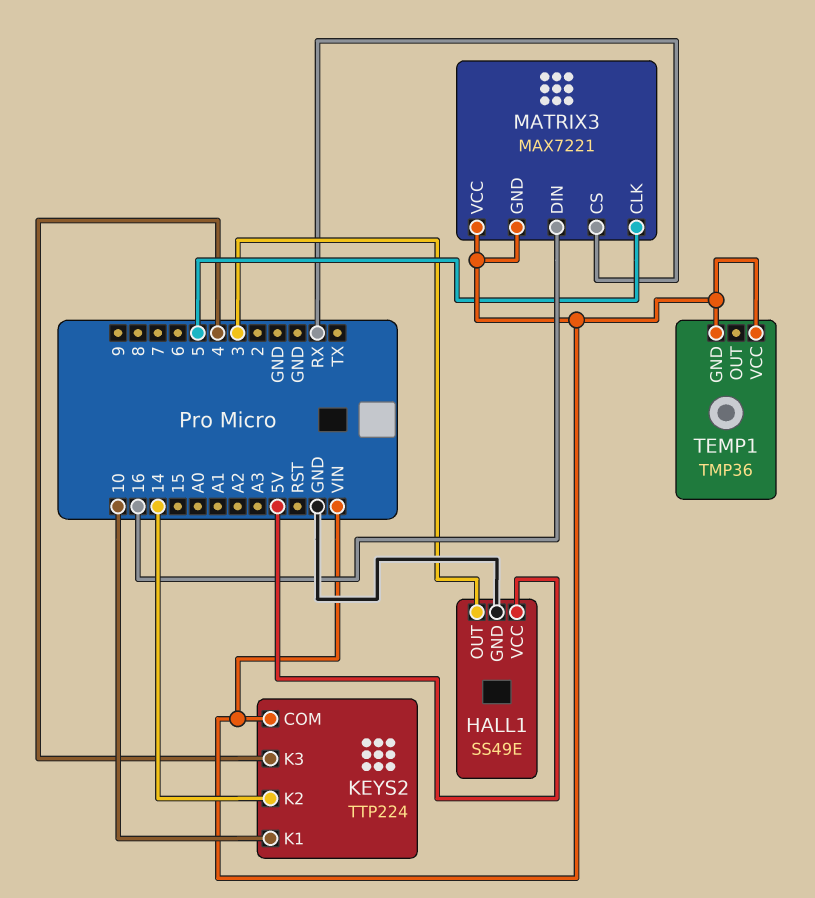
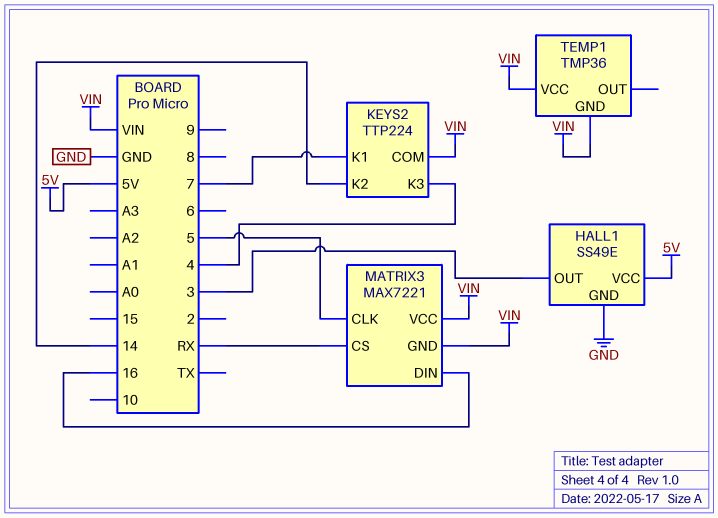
KEYS2 pin K1: 10 -> 7

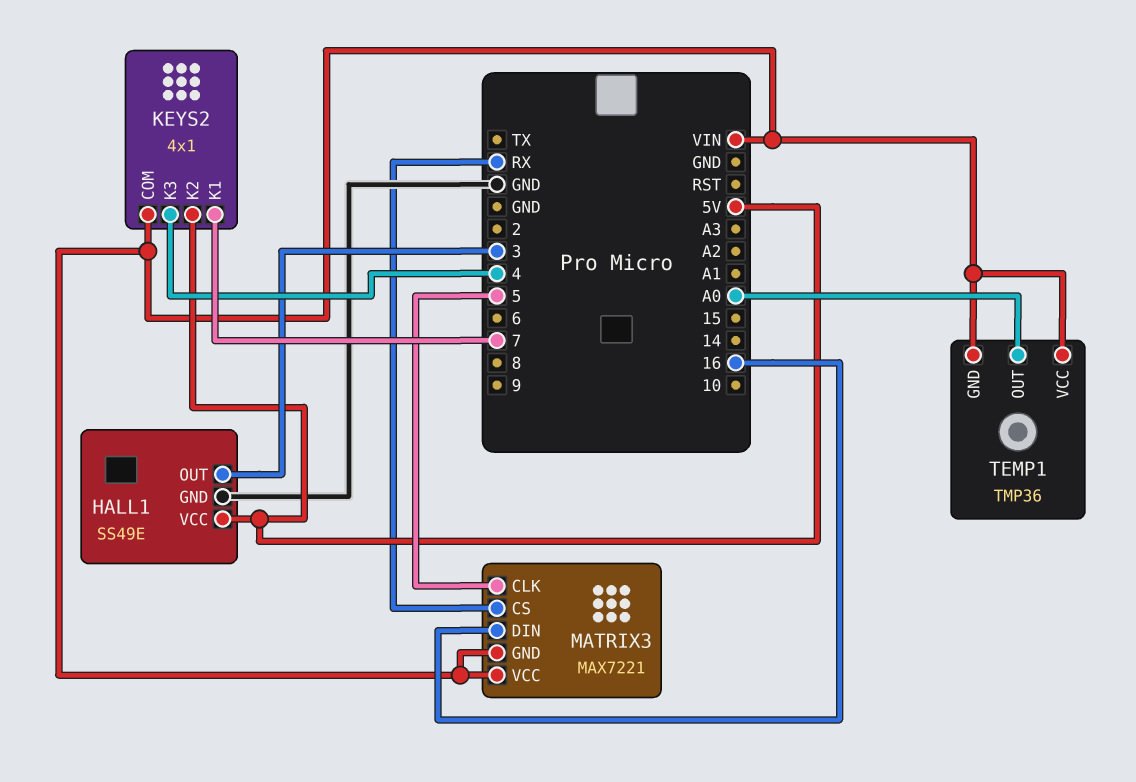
KEYS2: TTP224 -> 4x1
KEYS2 pin K2: 14 -> 5V
TEMP1 pin OUT: none -> A0

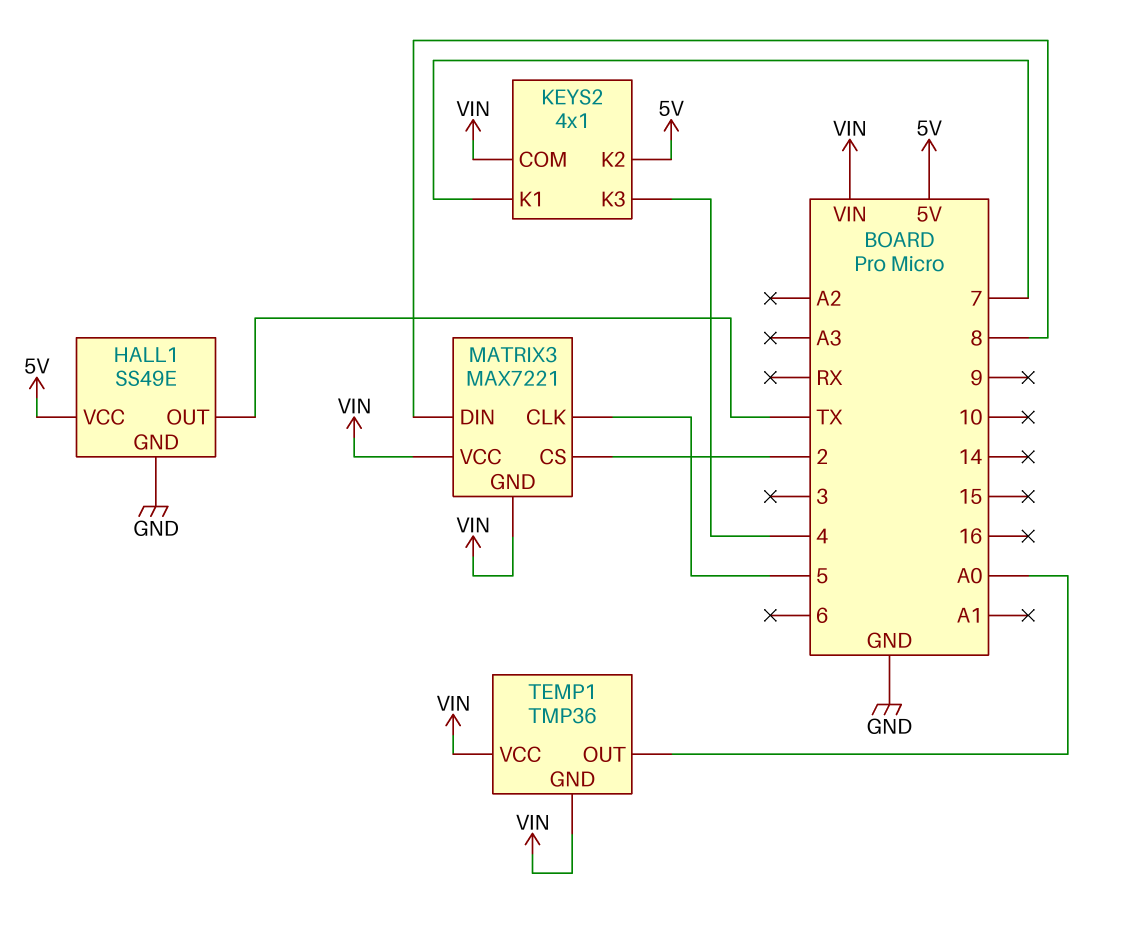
HALL1 pin OUT: 3 -> TX
MATRIX3 pin CS: RX -> 2
MATRIX3 pin DIN: 16 -> 8

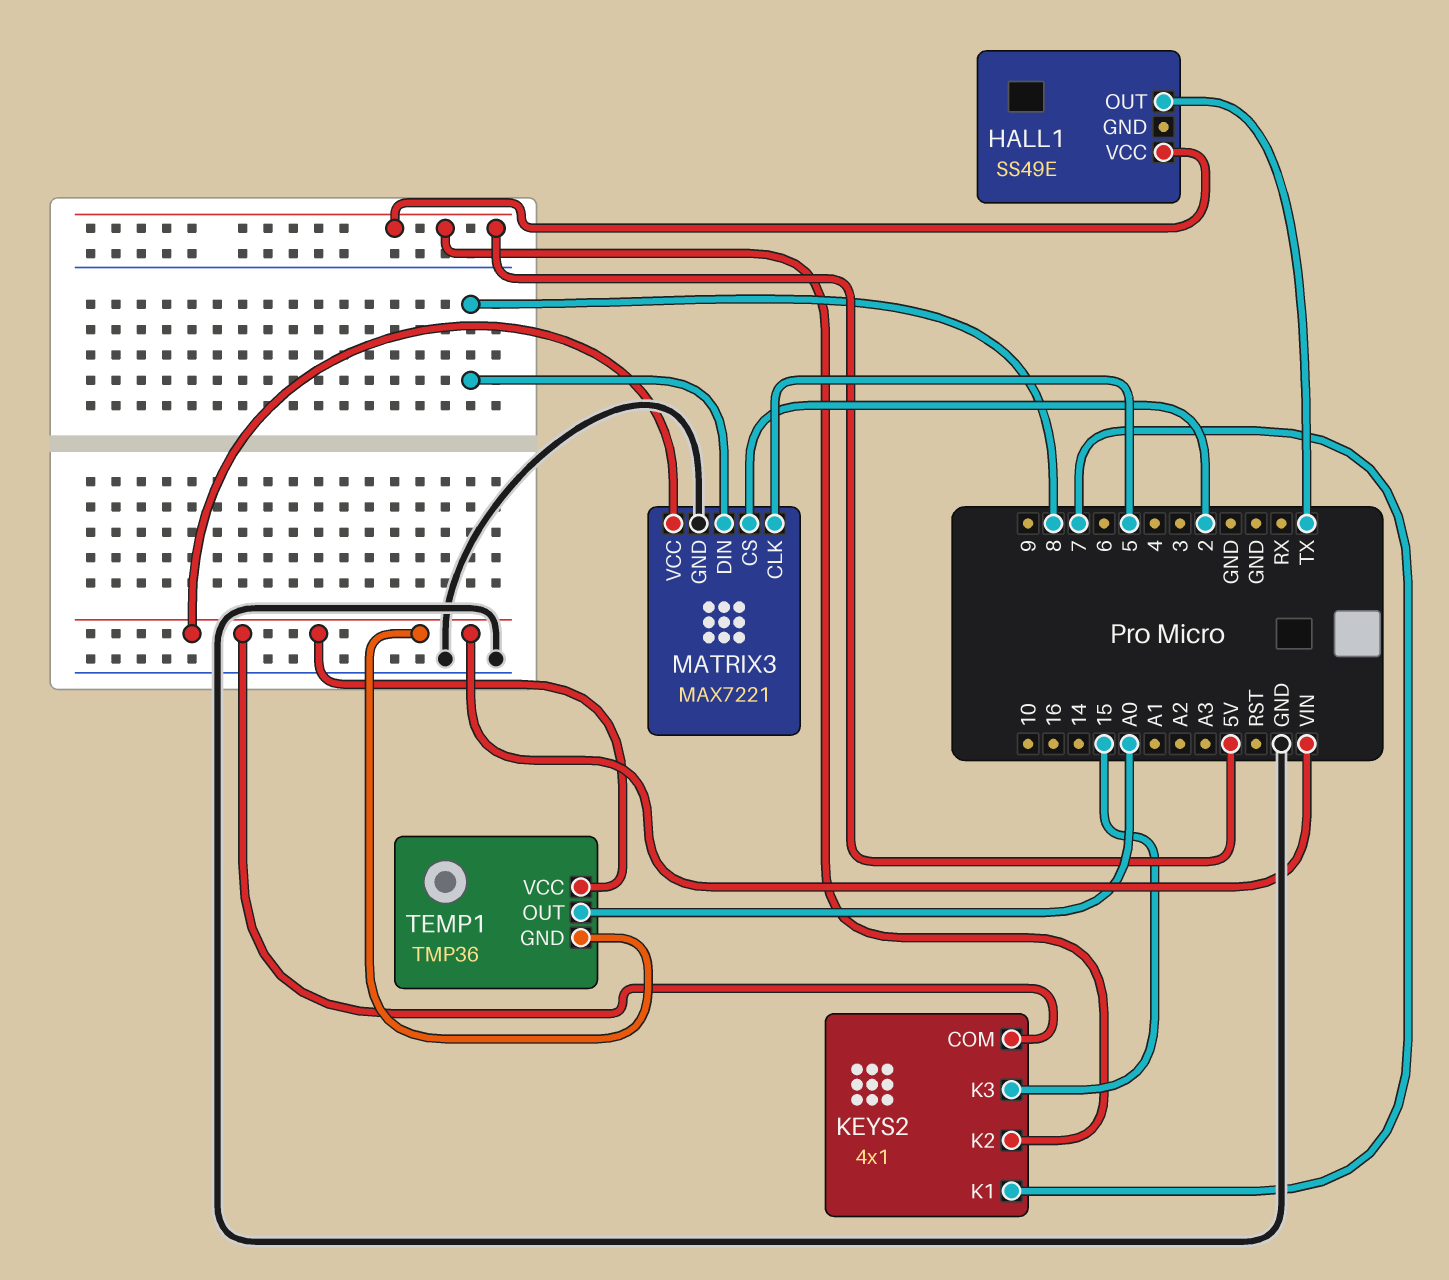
HALL1 pin GND: GND -> none
KEYS2 pin K3: 4 -> 15
MATRIX3 pin GND: VIN -> GND

